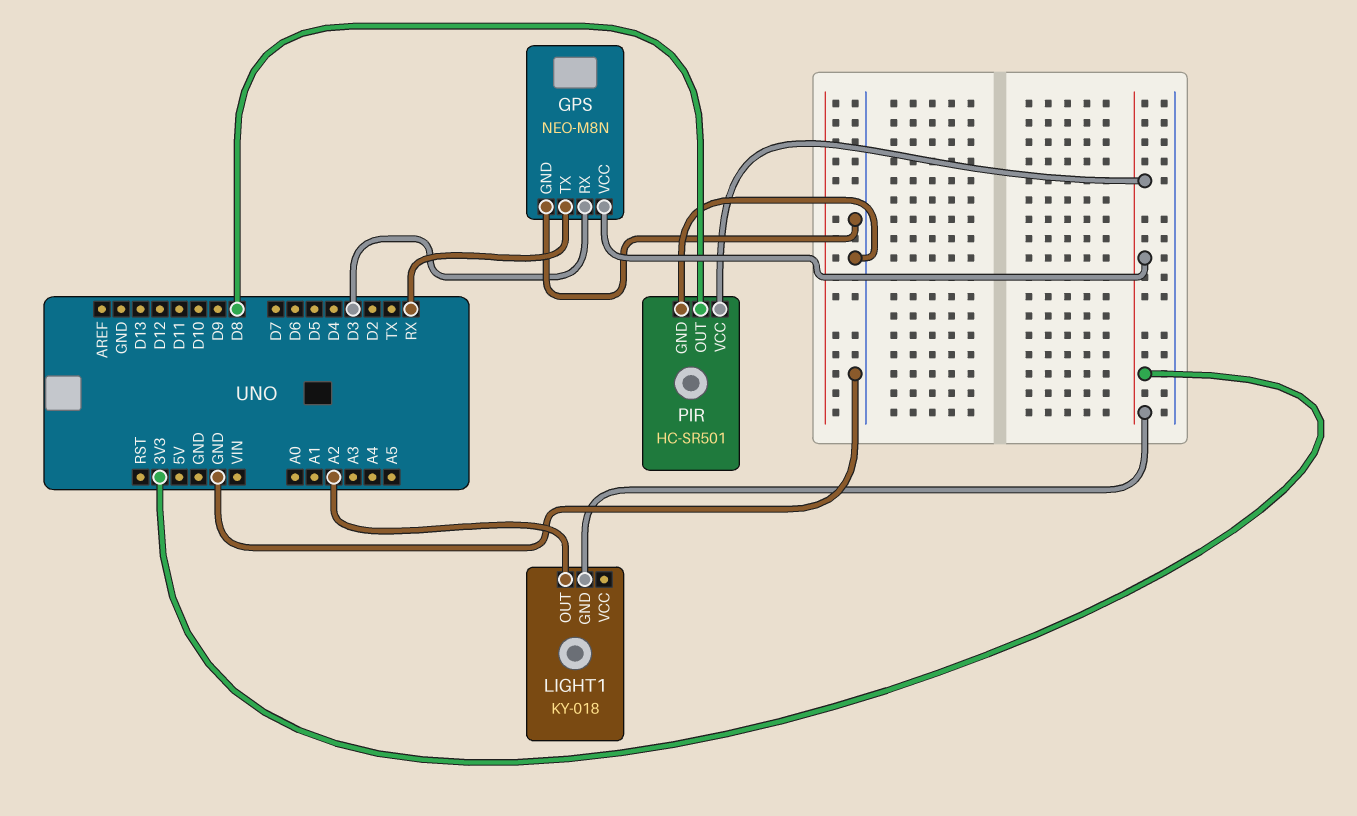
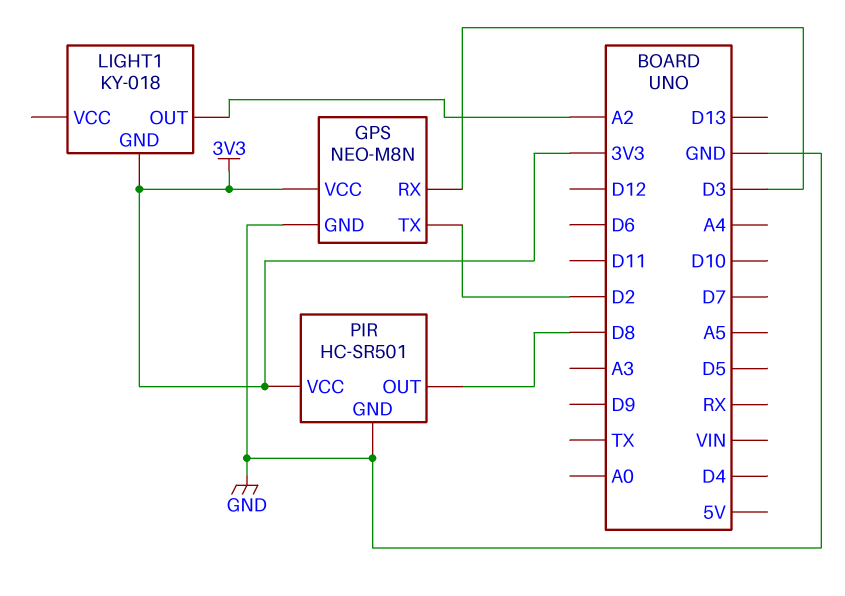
GPS pin TX: RX -> D2

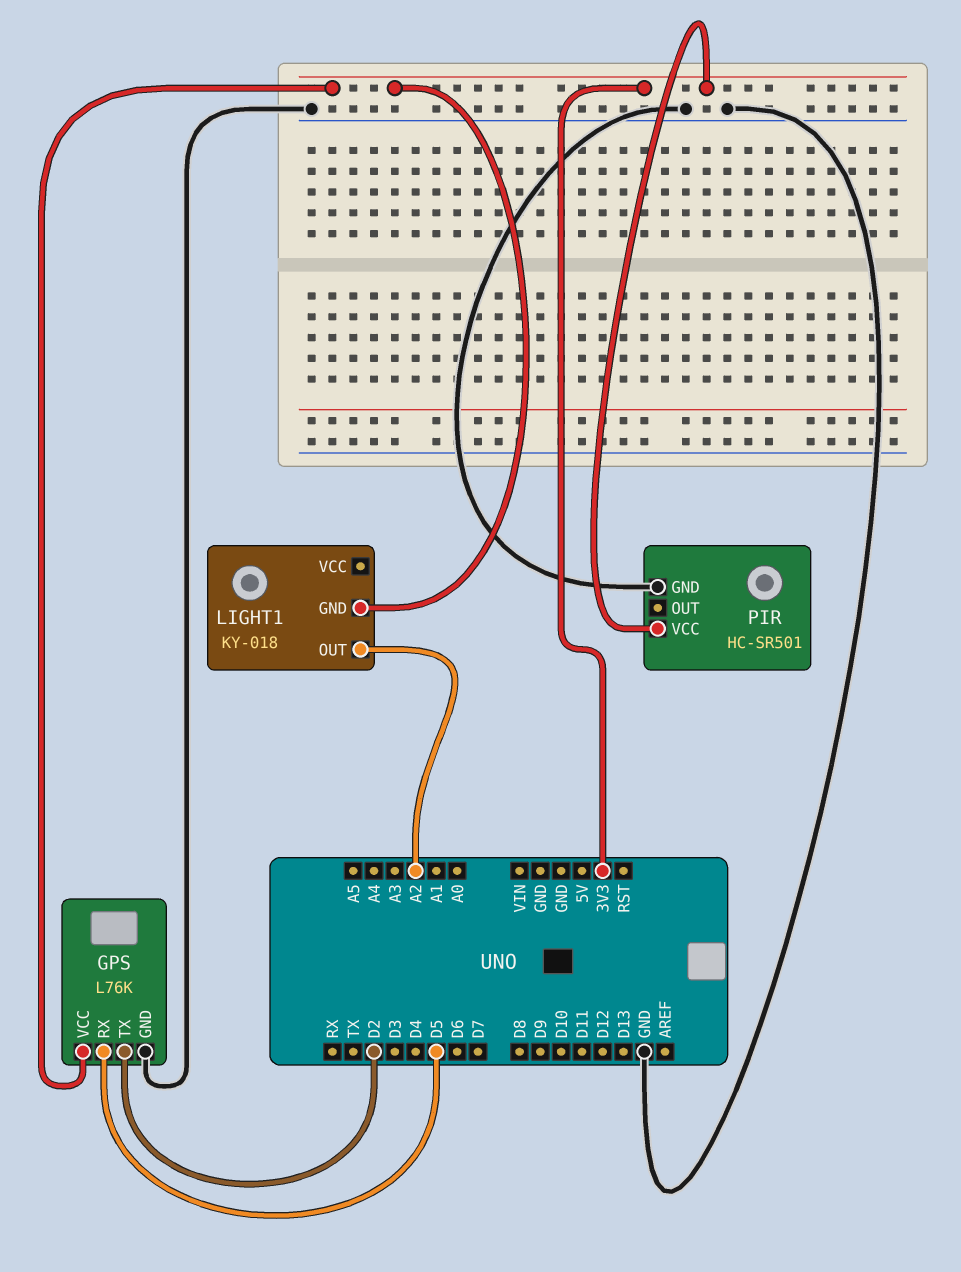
GPS: NEO-M8N -> L76K
GPS pin RX: D3 -> D5
PIR pin OUT: D8 -> none

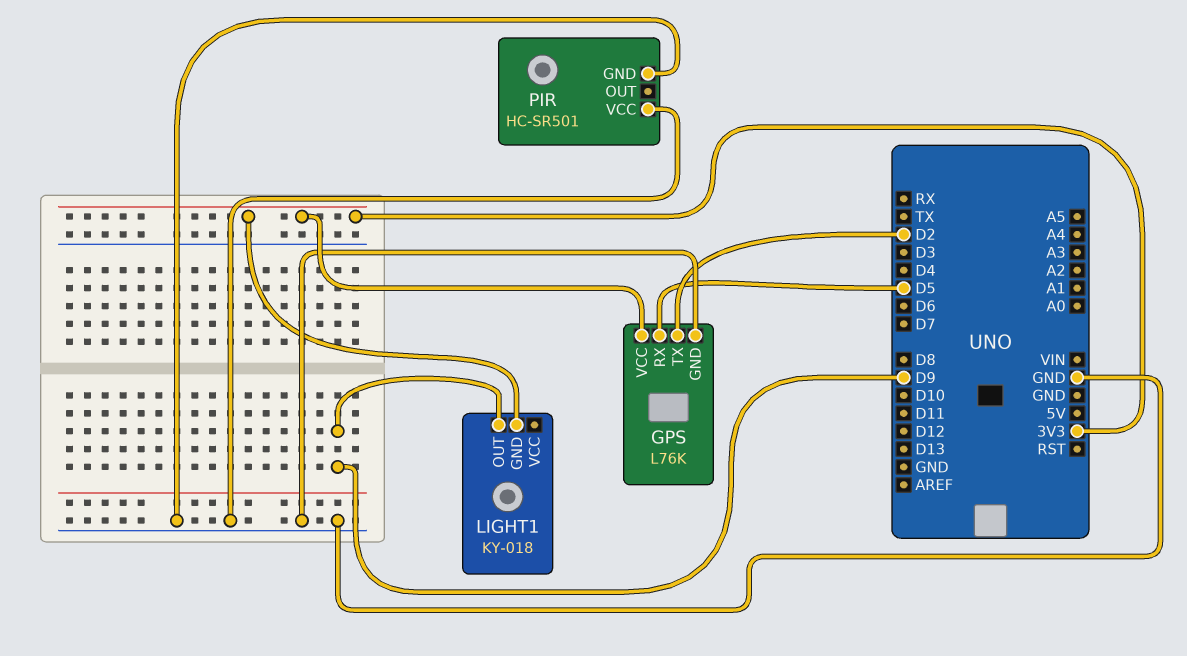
LIGHT1 pin OUT: A2 -> D9
PIR pin VCC: 3V3 -> GND

